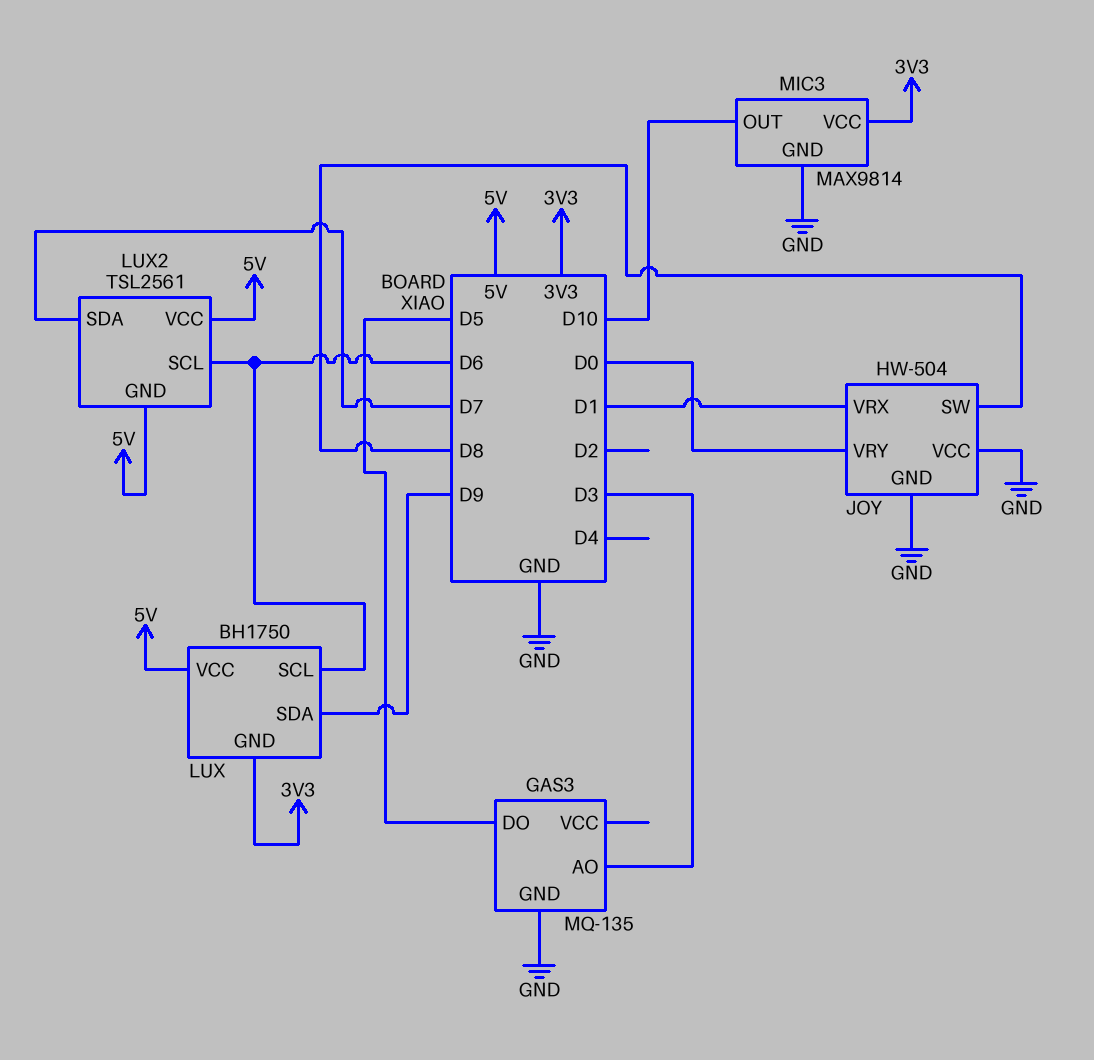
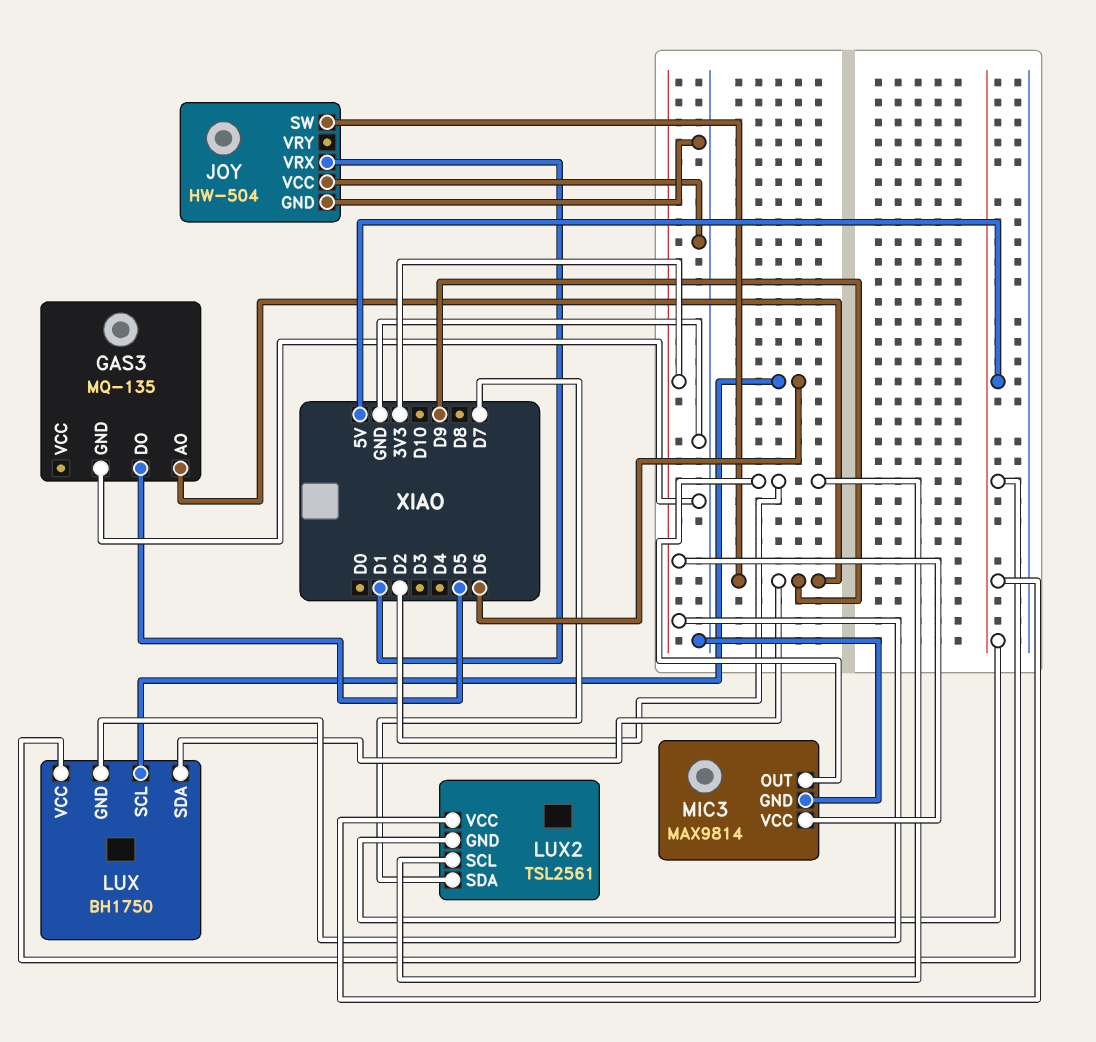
GAS3 pin AO: D3 -> D9
JOY pin SW: D8 -> D9
JOY pin VRY: D0 -> none
LUX2 pin SCL: D6 -> D2
MIC3 pin OUT: D10 -> D2

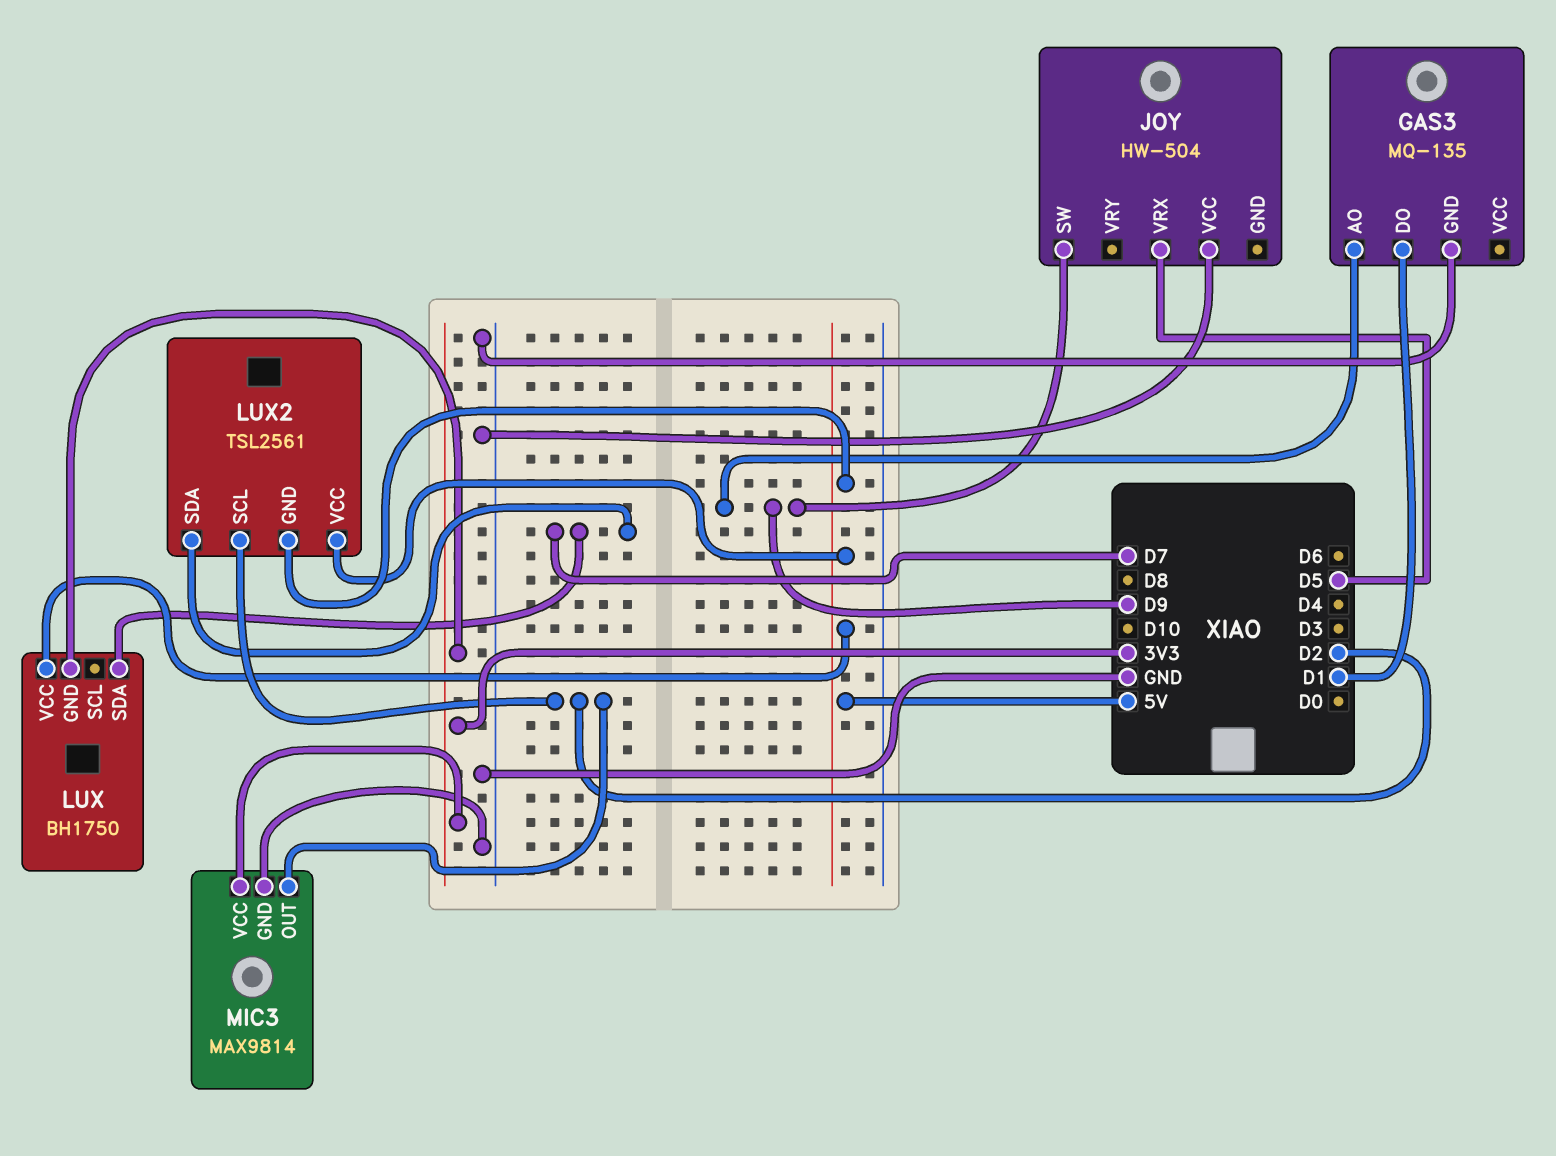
GAS3 pin DO: D5 -> D1
JOY pin GND: GND -> none
JOY pin VRX: D1 -> D5
LUX pin SCL: D6 -> none
LUX pin SDA: D9 -> D7

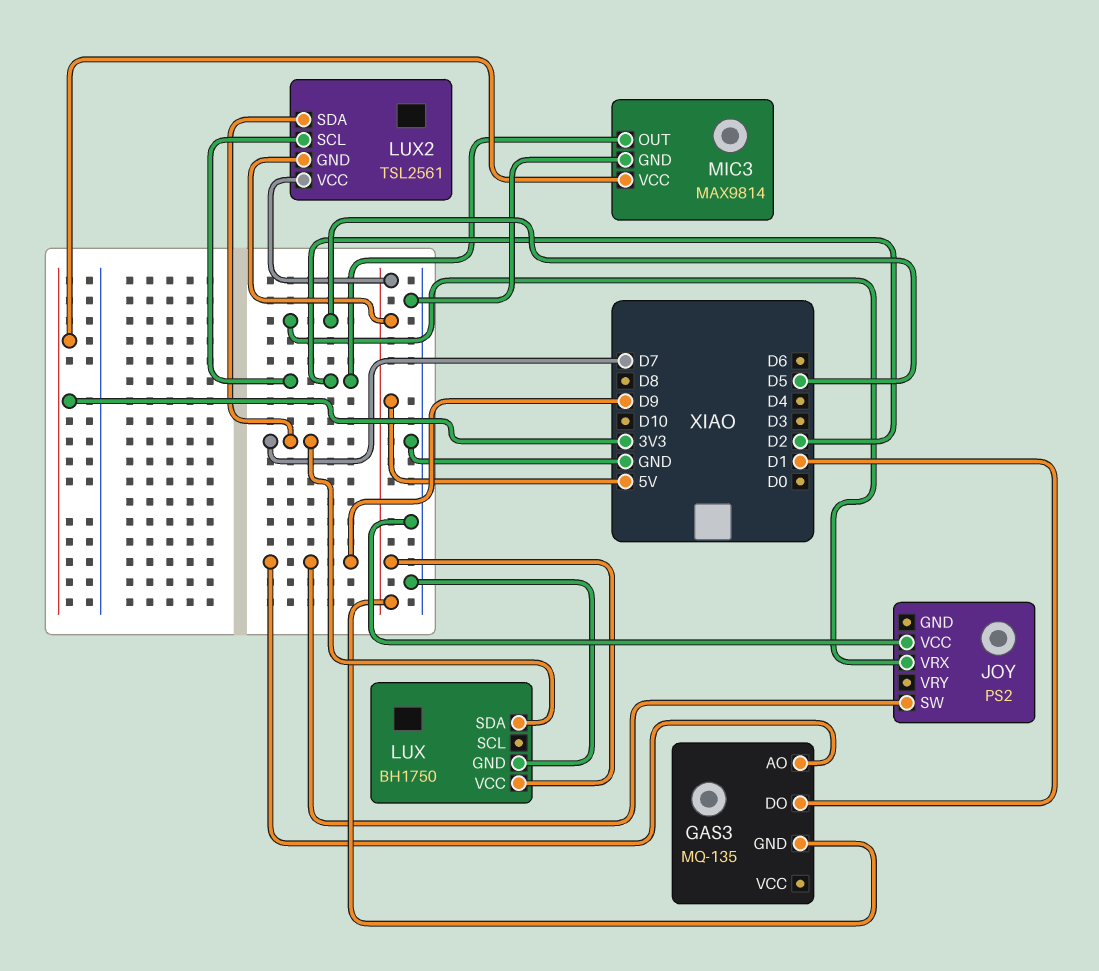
GAS3 pin GND: GND -> 5V
JOY: HW-504 -> PS2
LUX pin GND: 3V3 -> GND

